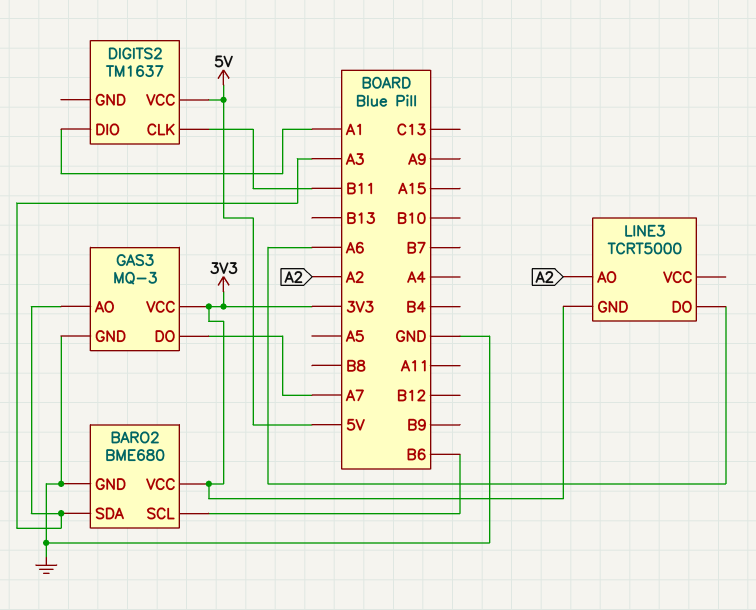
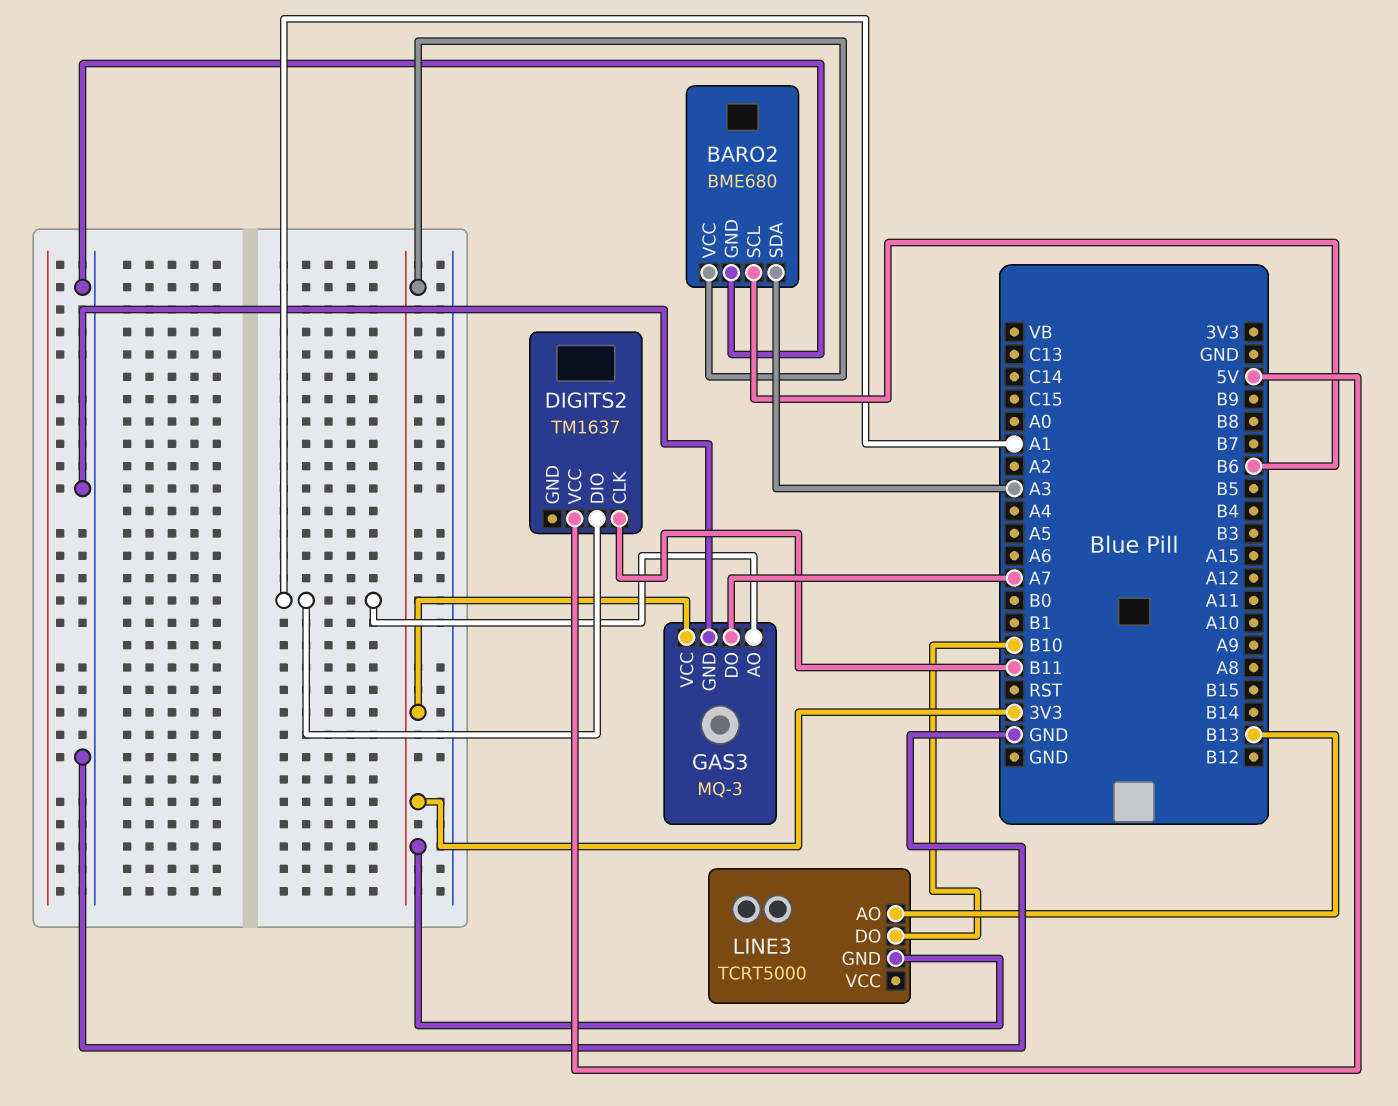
GAS3 pin AO: A3 -> A1
LINE3 pin AO: A2 -> B13
LINE3 pin DO: A6 -> B10

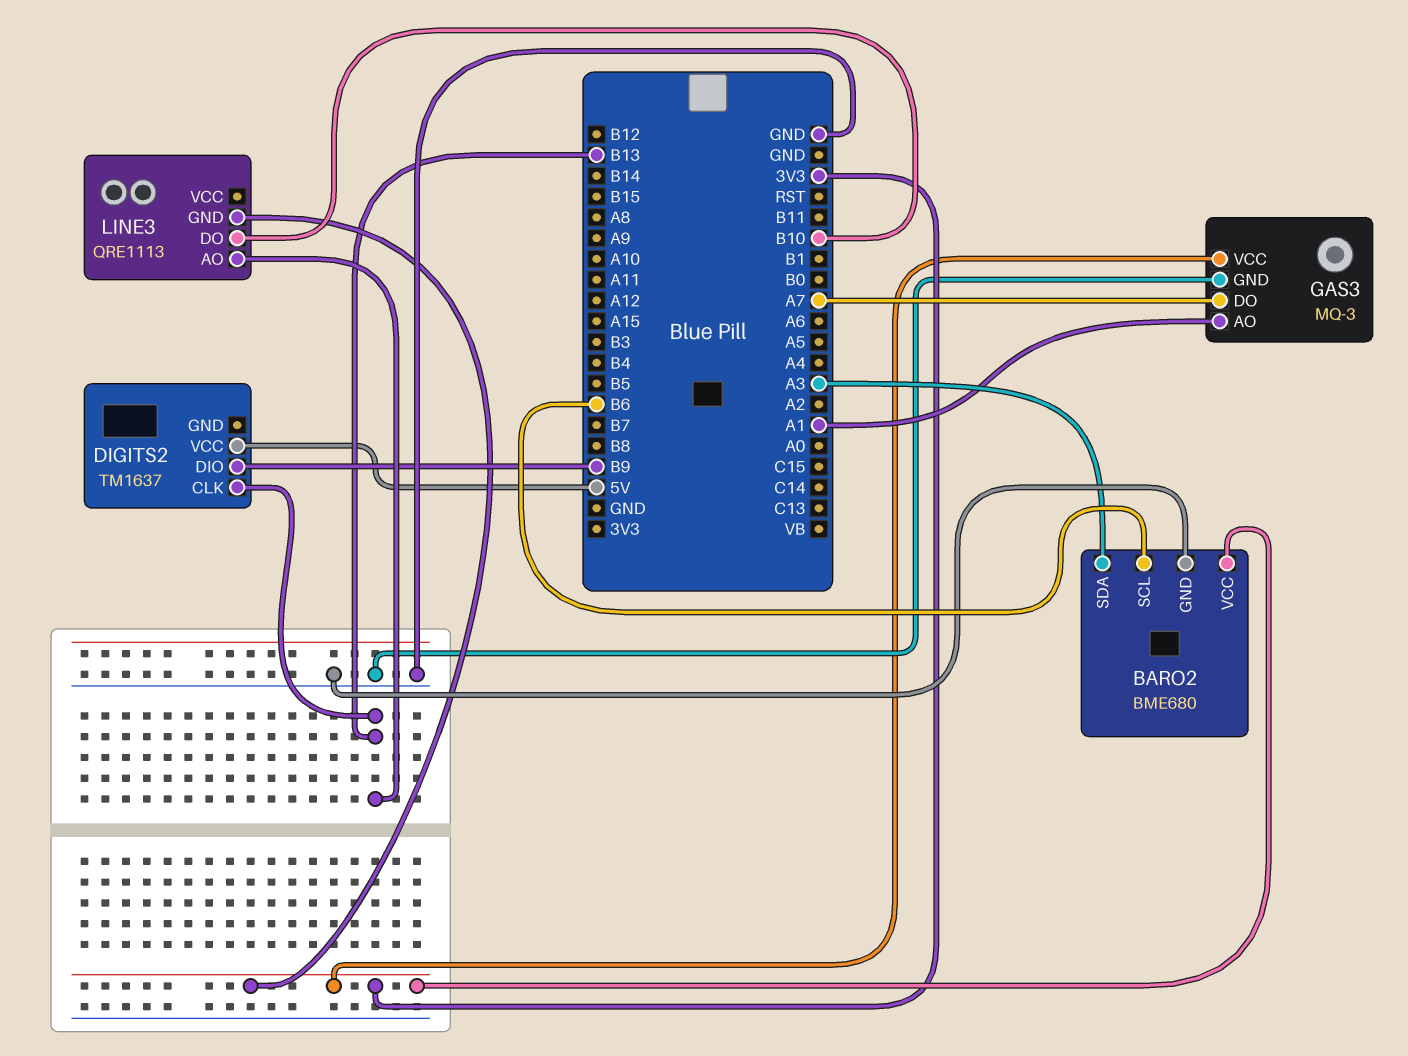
DIGITS2 pin CLK: B11 -> B13
DIGITS2 pin DIO: A1 -> B9
LINE3: TCRT5000 -> QRE1113

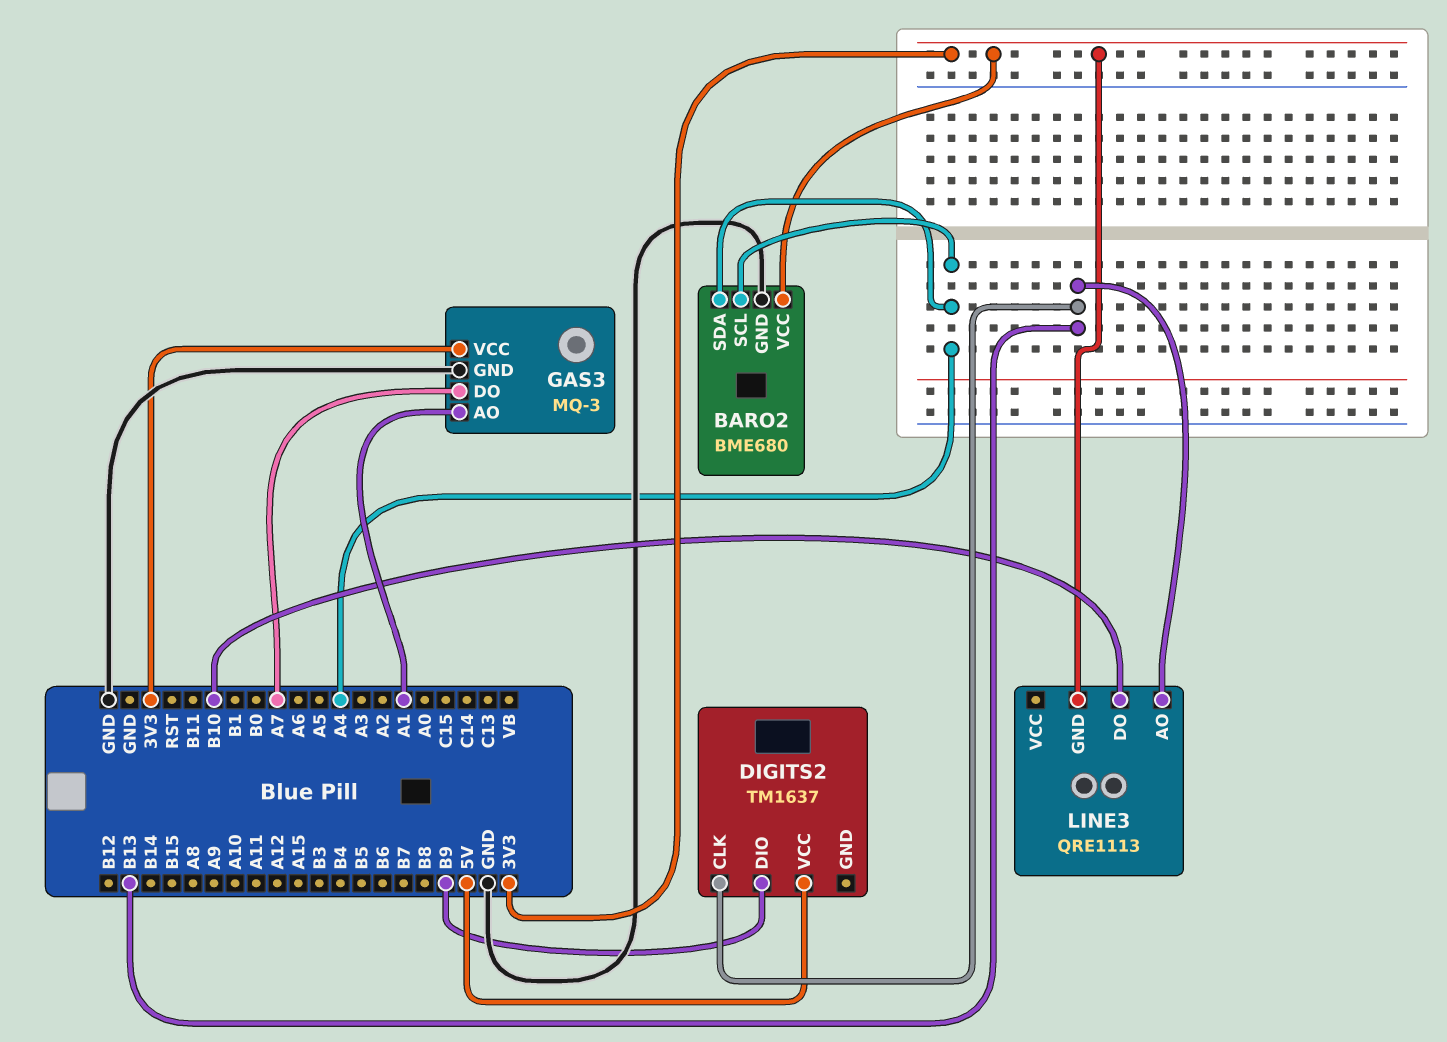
BARO2 pin SCL: B6 -> A4
BARO2 pin SDA: A3 -> A4

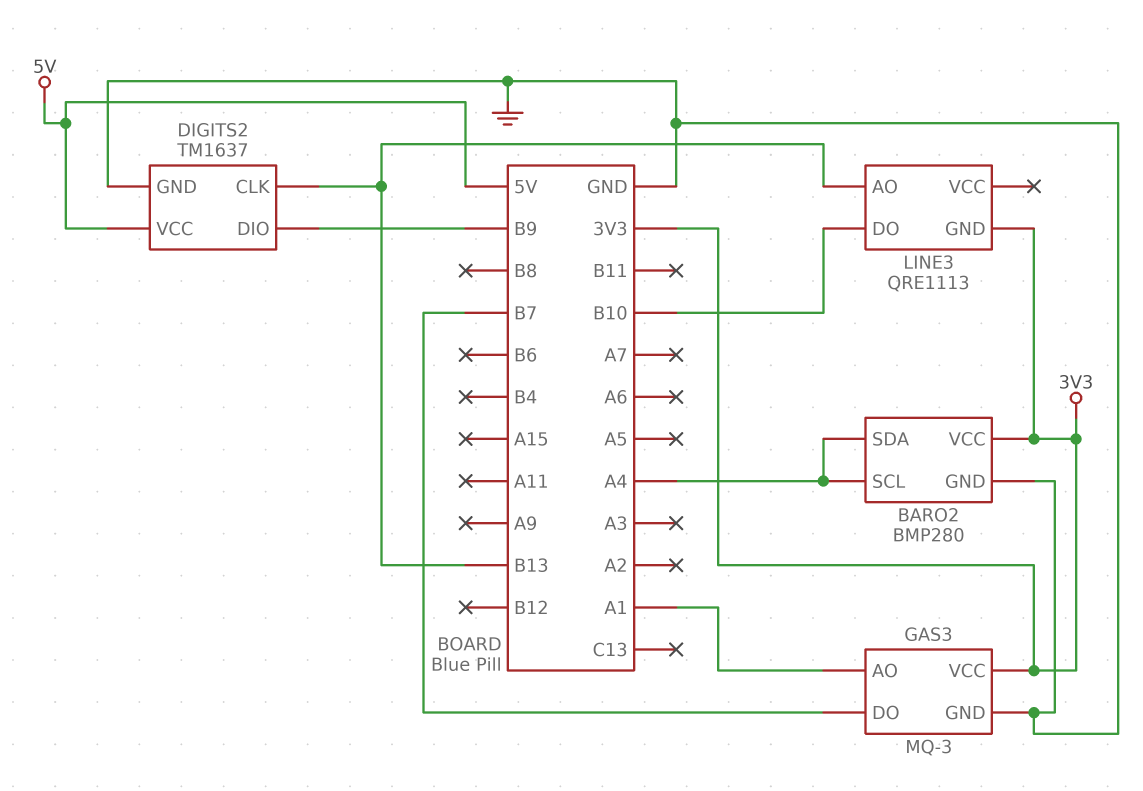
BARO2: BME680 -> BMP280
DIGITS2 pin GND: none -> GND
GAS3 pin DO: A7 -> B7

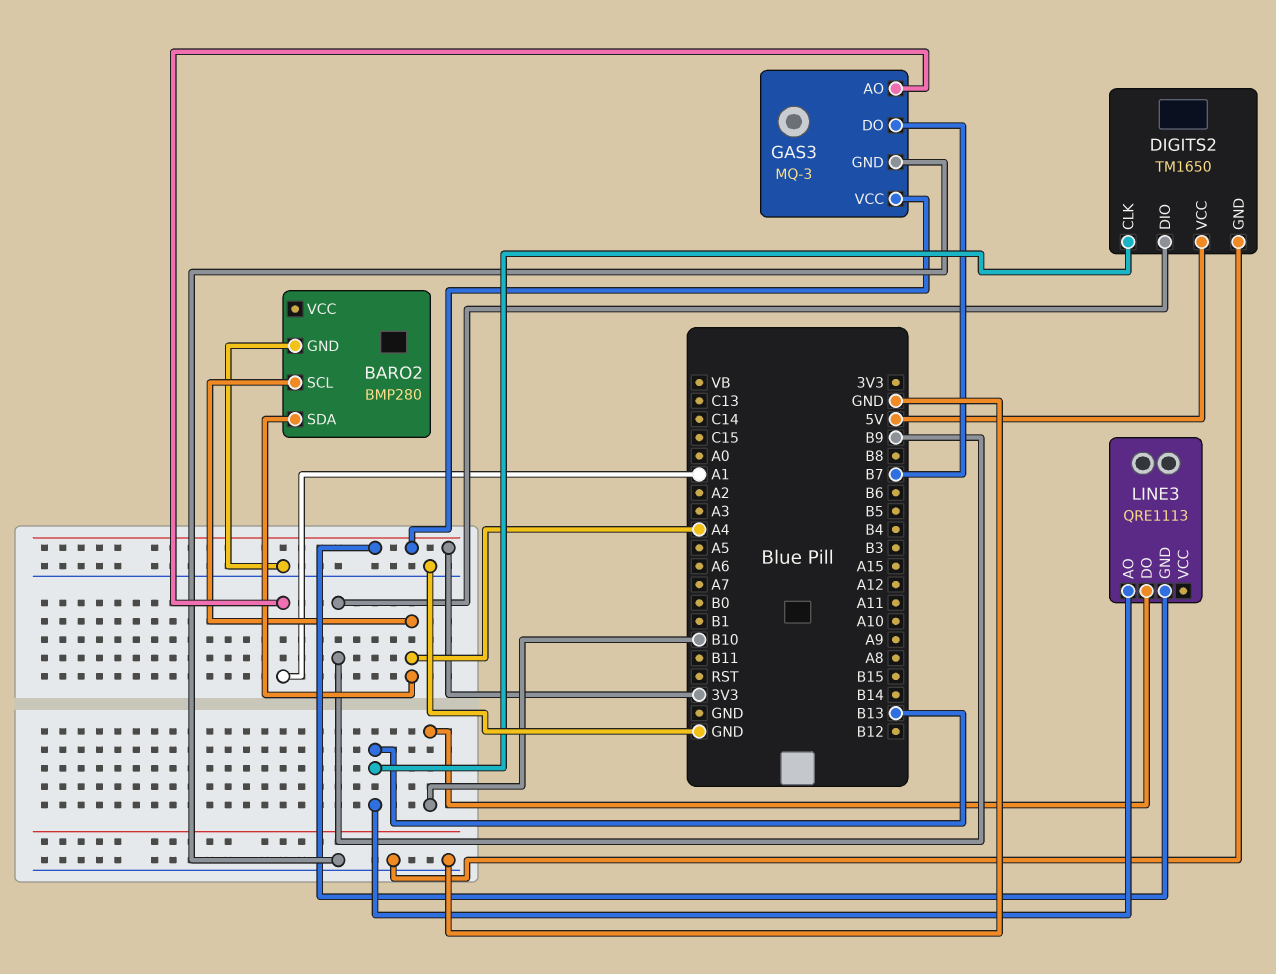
BARO2 pin VCC: 3V3 -> none
DIGITS2: TM1637 -> TM1650

